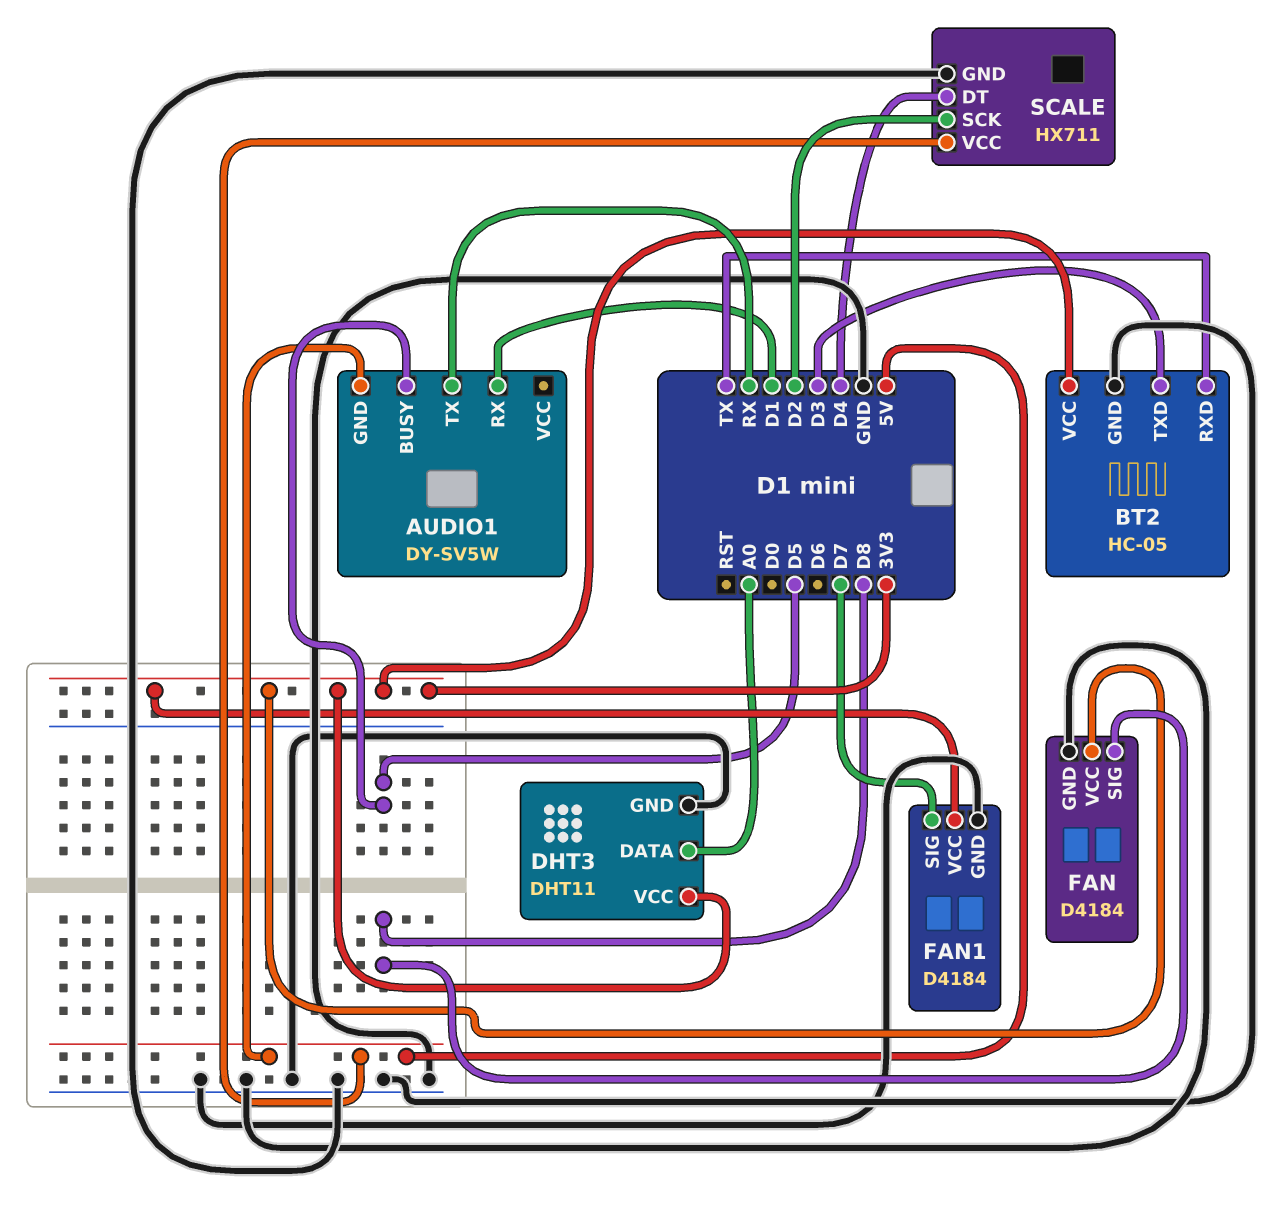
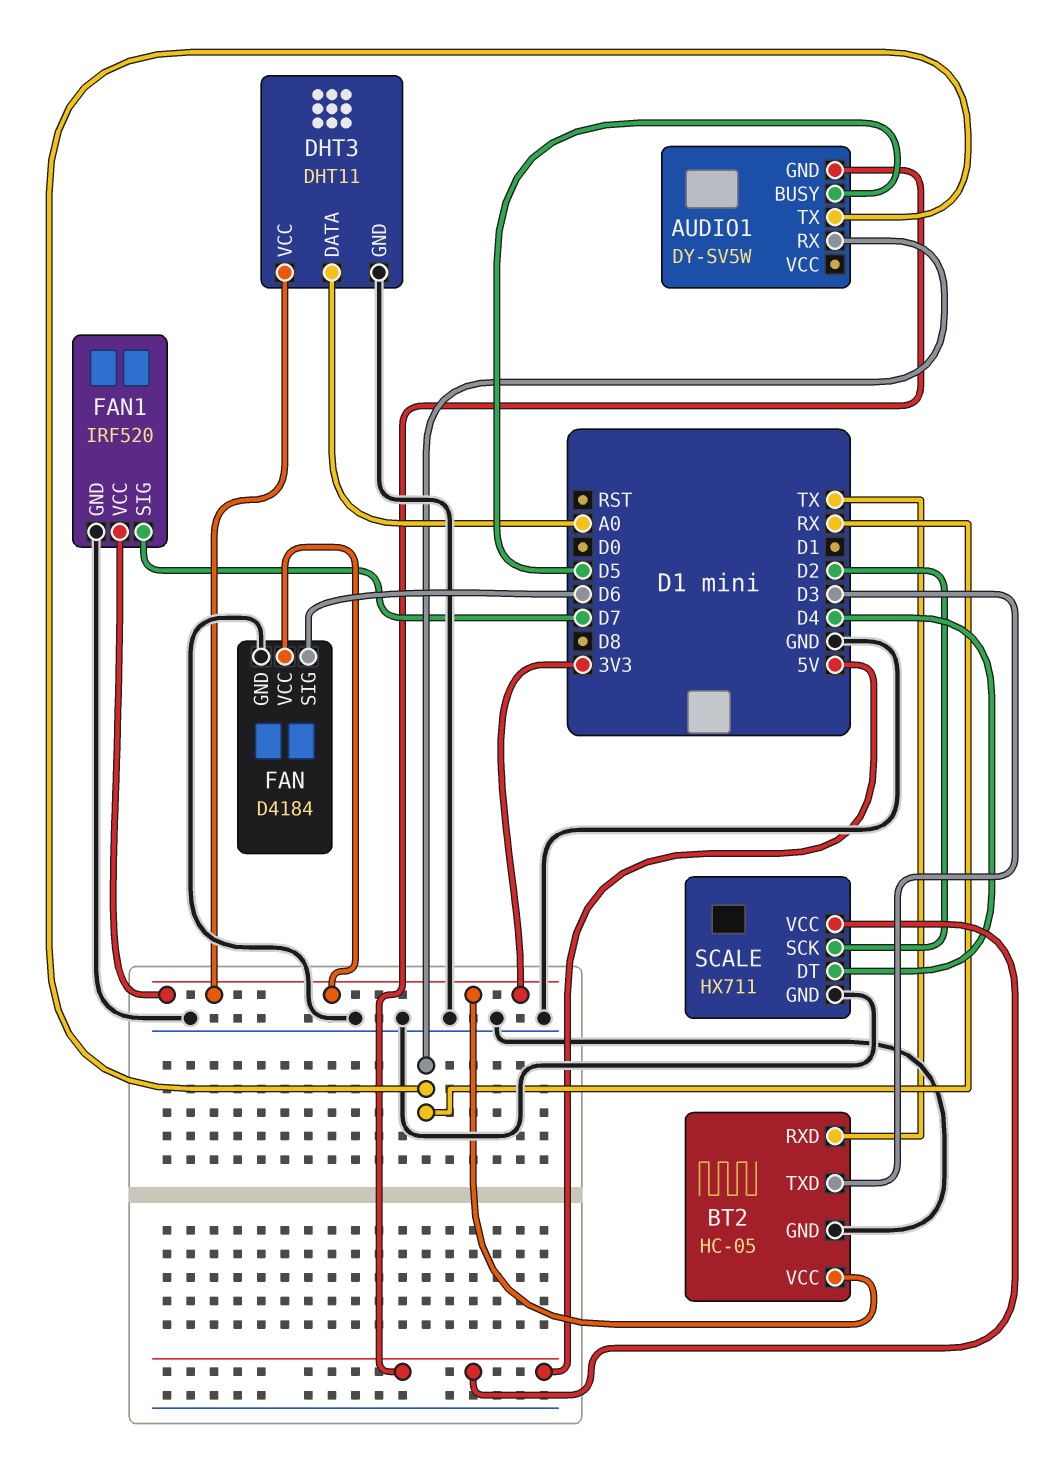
AUDIO1 pin RX: D1 -> RX
FAN pin SIG: D8 -> D6
FAN1: D4184 -> IRF520

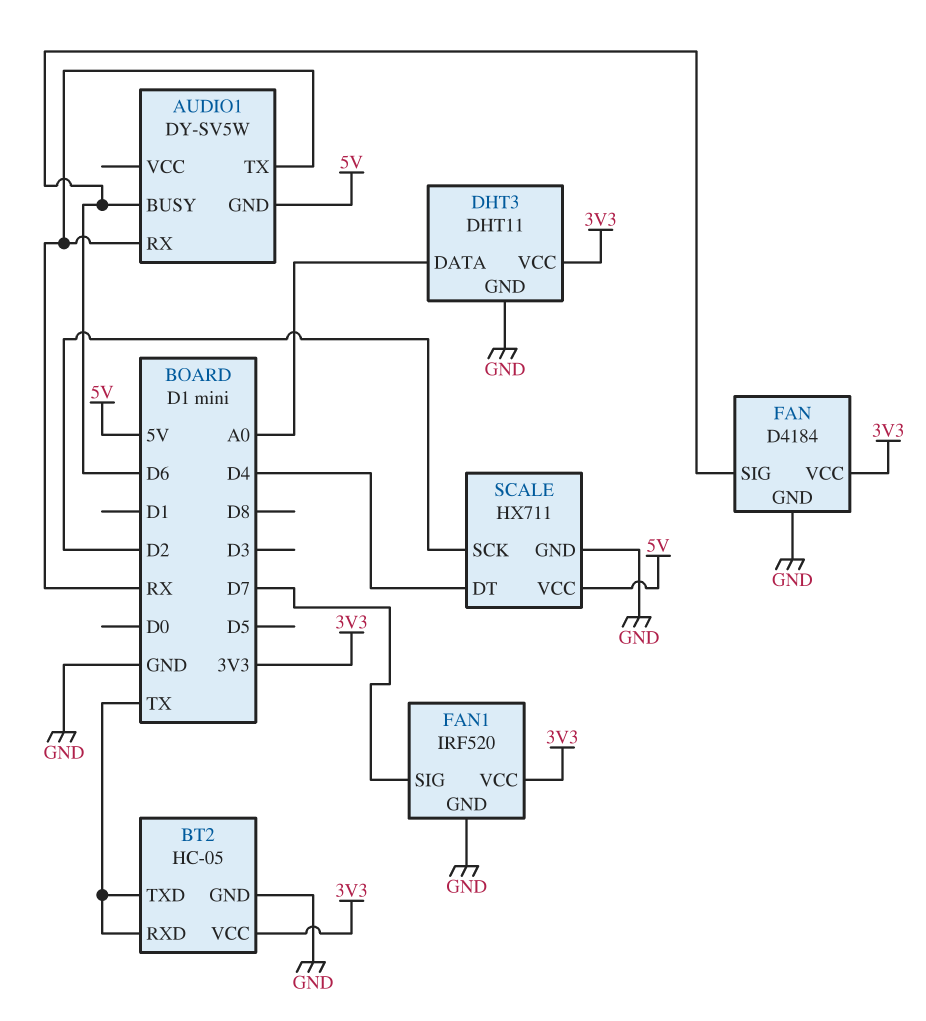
AUDIO1 pin BUSY: D5 -> D6
BT2 pin TXD: D3 -> TX

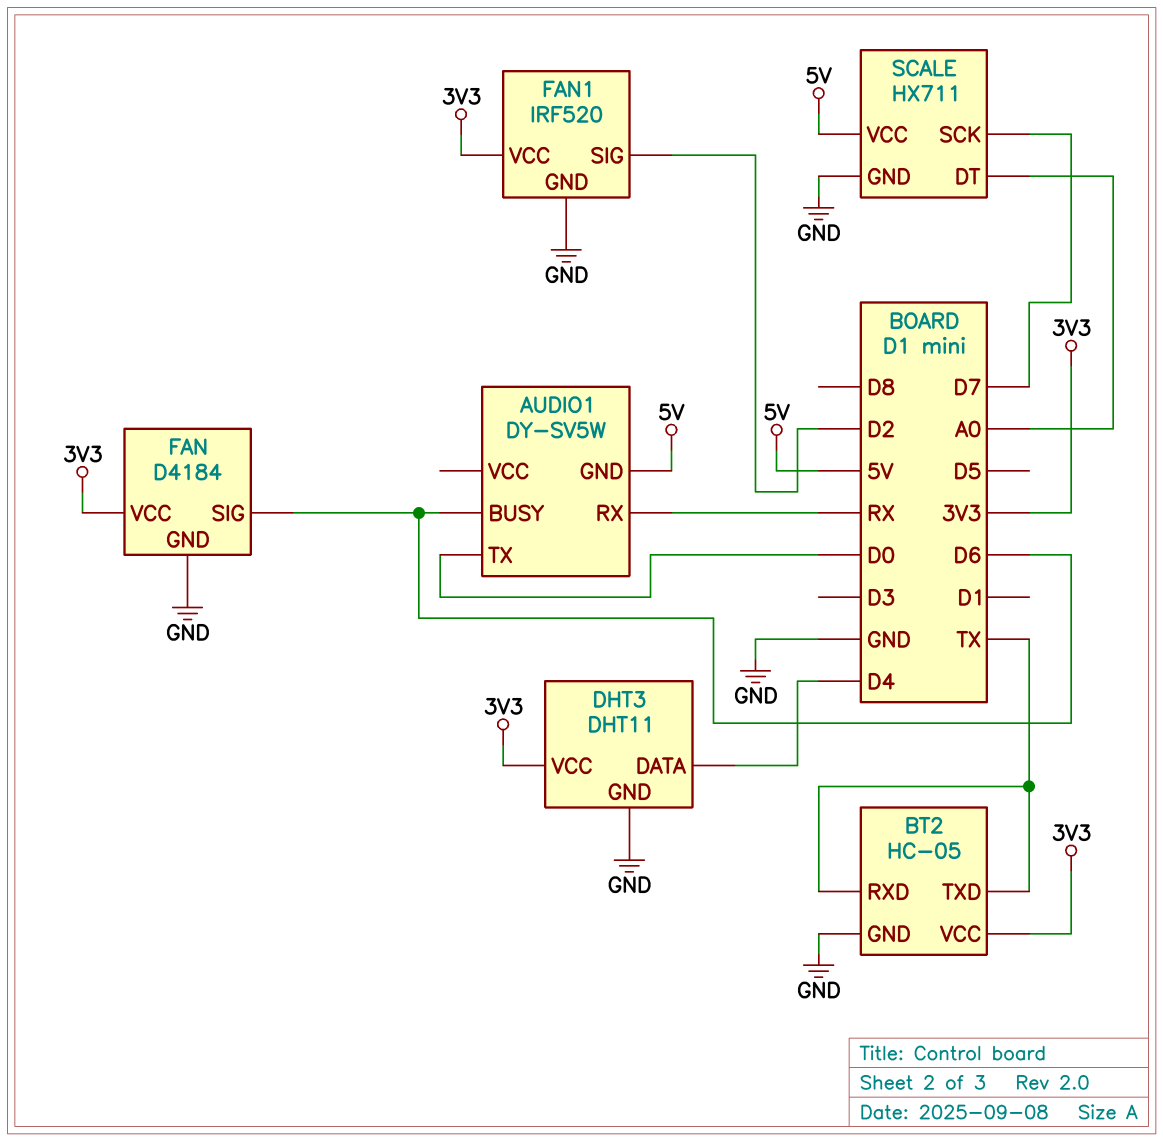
AUDIO1 pin TX: RX -> D0
DHT3 pin DATA: A0 -> D4
FAN1 pin SIG: D7 -> D2
SCALE pin DT: D4 -> A0
SCALE pin SCK: D2 -> D7

